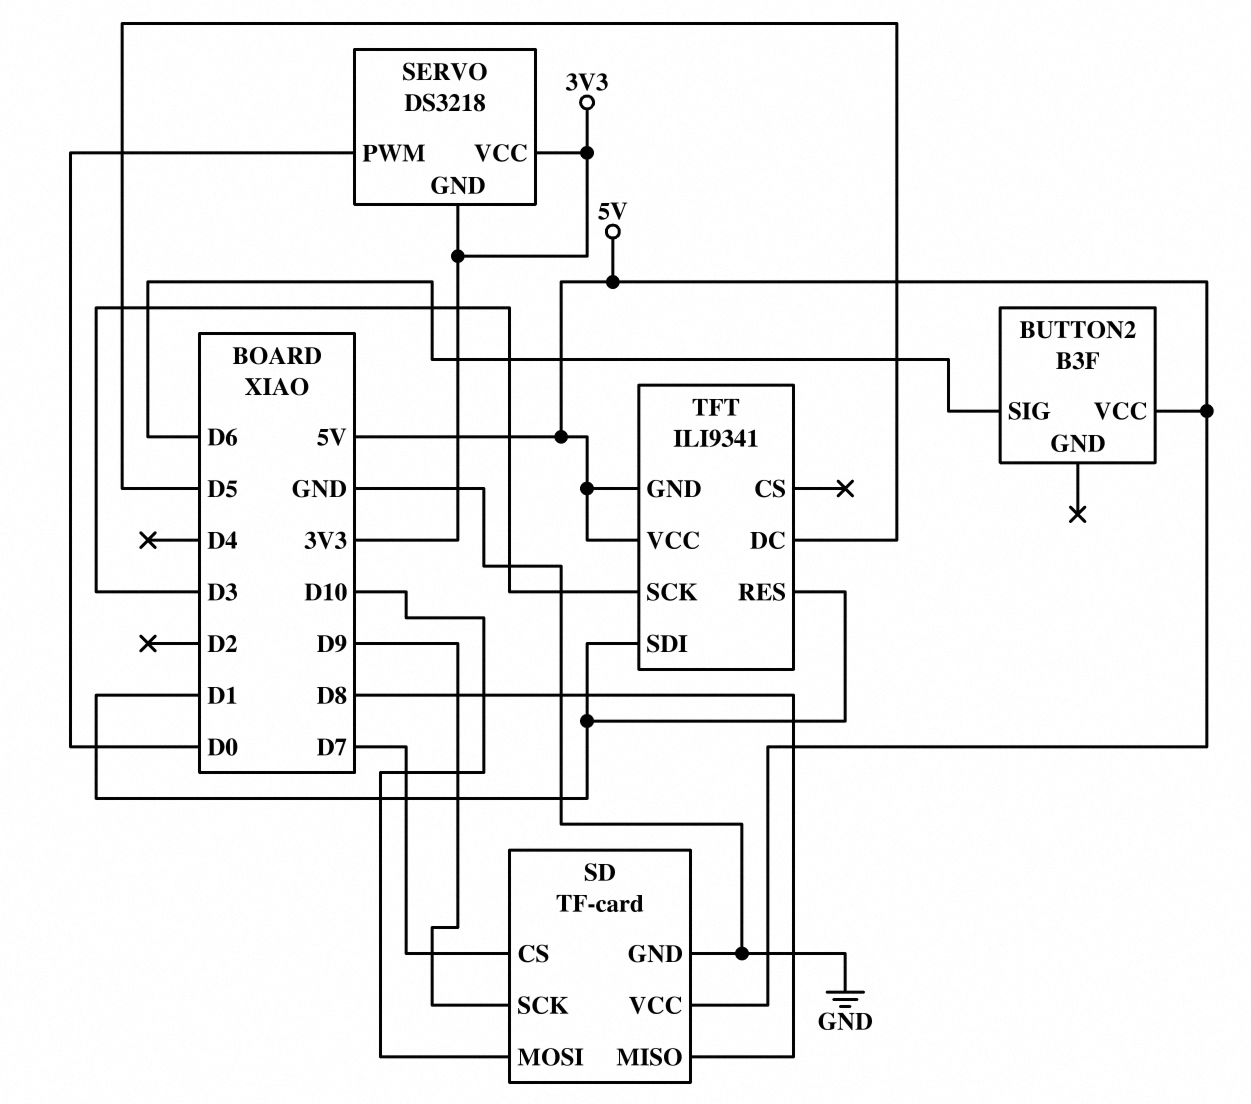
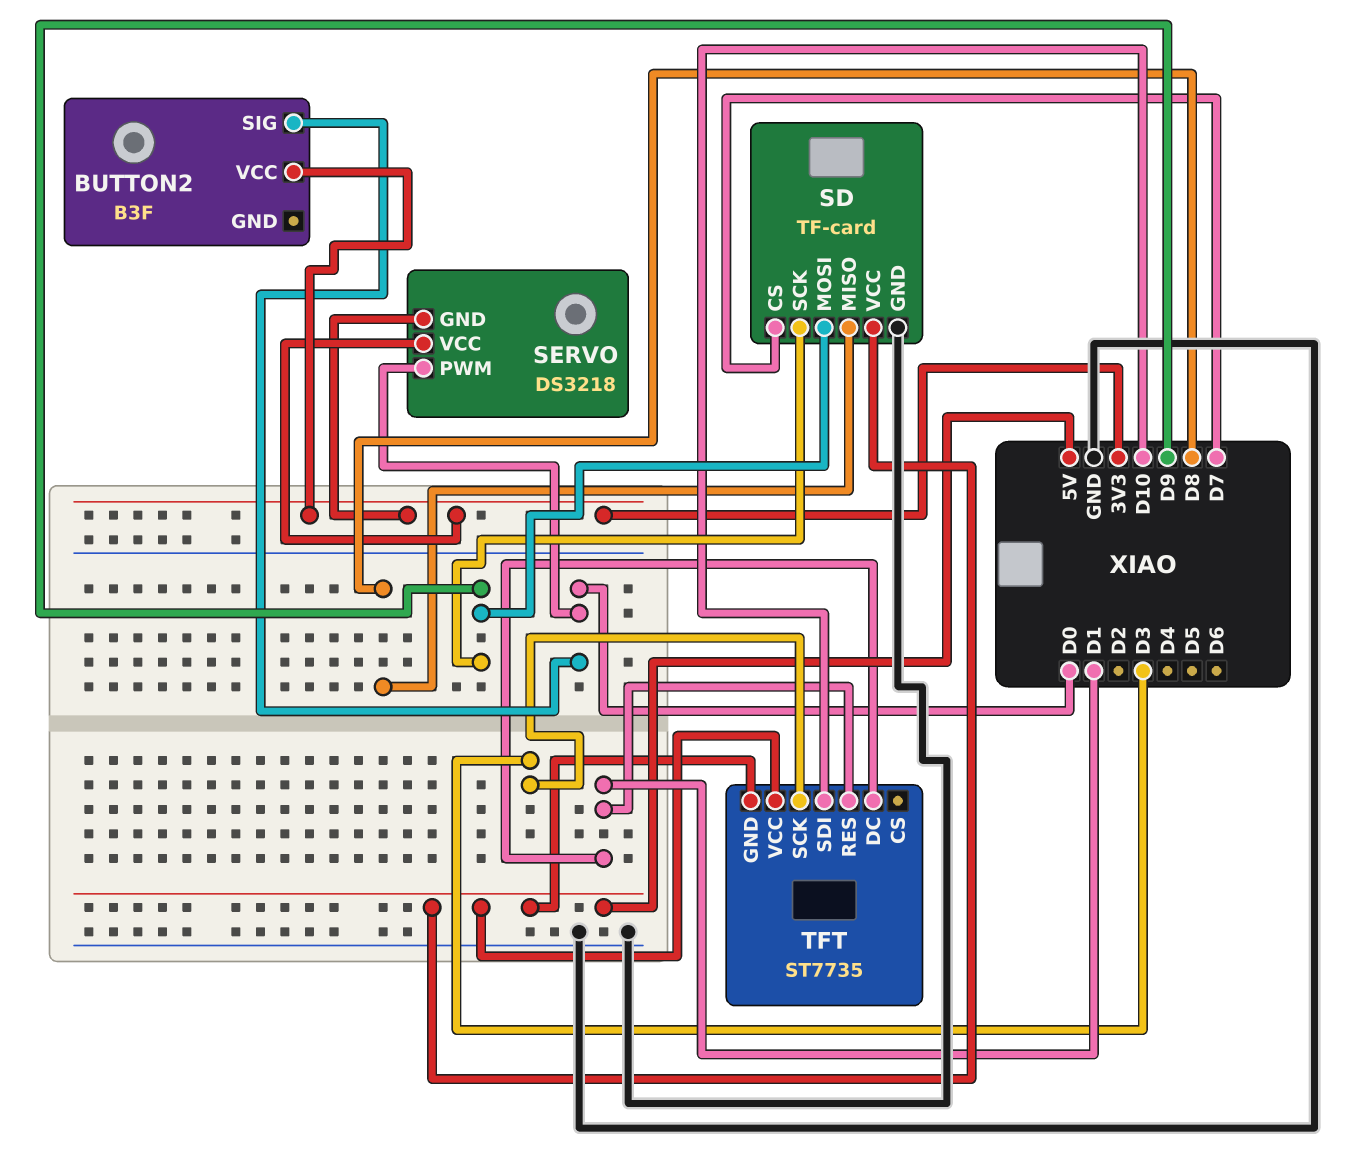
BUTTON2 pin SIG: D6 -> D0
BUTTON2 pin VCC: 5V -> 3V3
SD pin MOSI: D10 -> D9
TFT: ILI9341 -> ST7735
TFT pin DC: D5 -> D1
TFT pin SDI: D1 -> D10

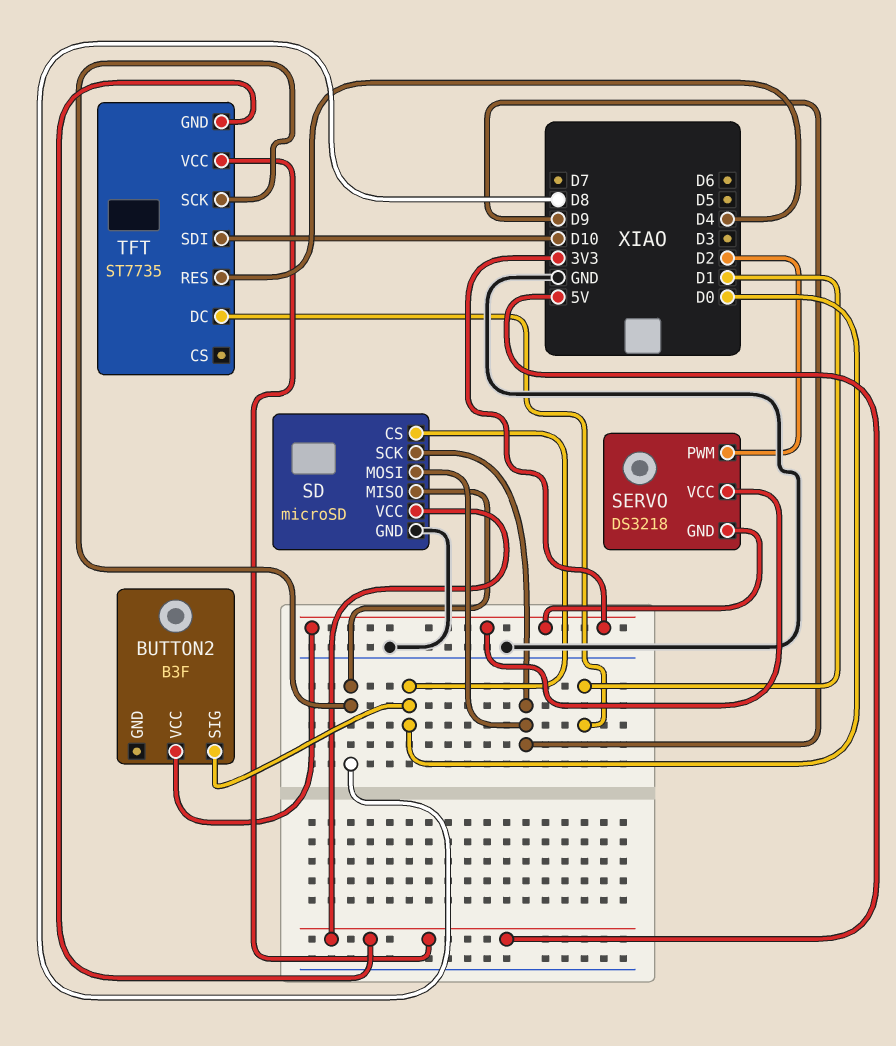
SD: TF-card -> microSD
SD pin CS: D7 -> D0
SERVO pin PWM: D0 -> D2
TFT pin RES: D1 -> D4
TFT pin SCK: D3 -> D8

